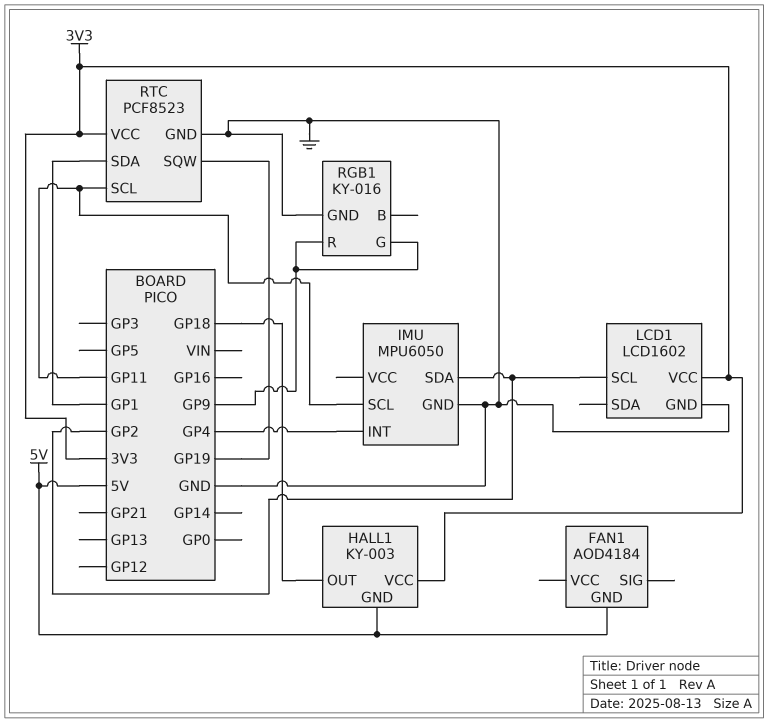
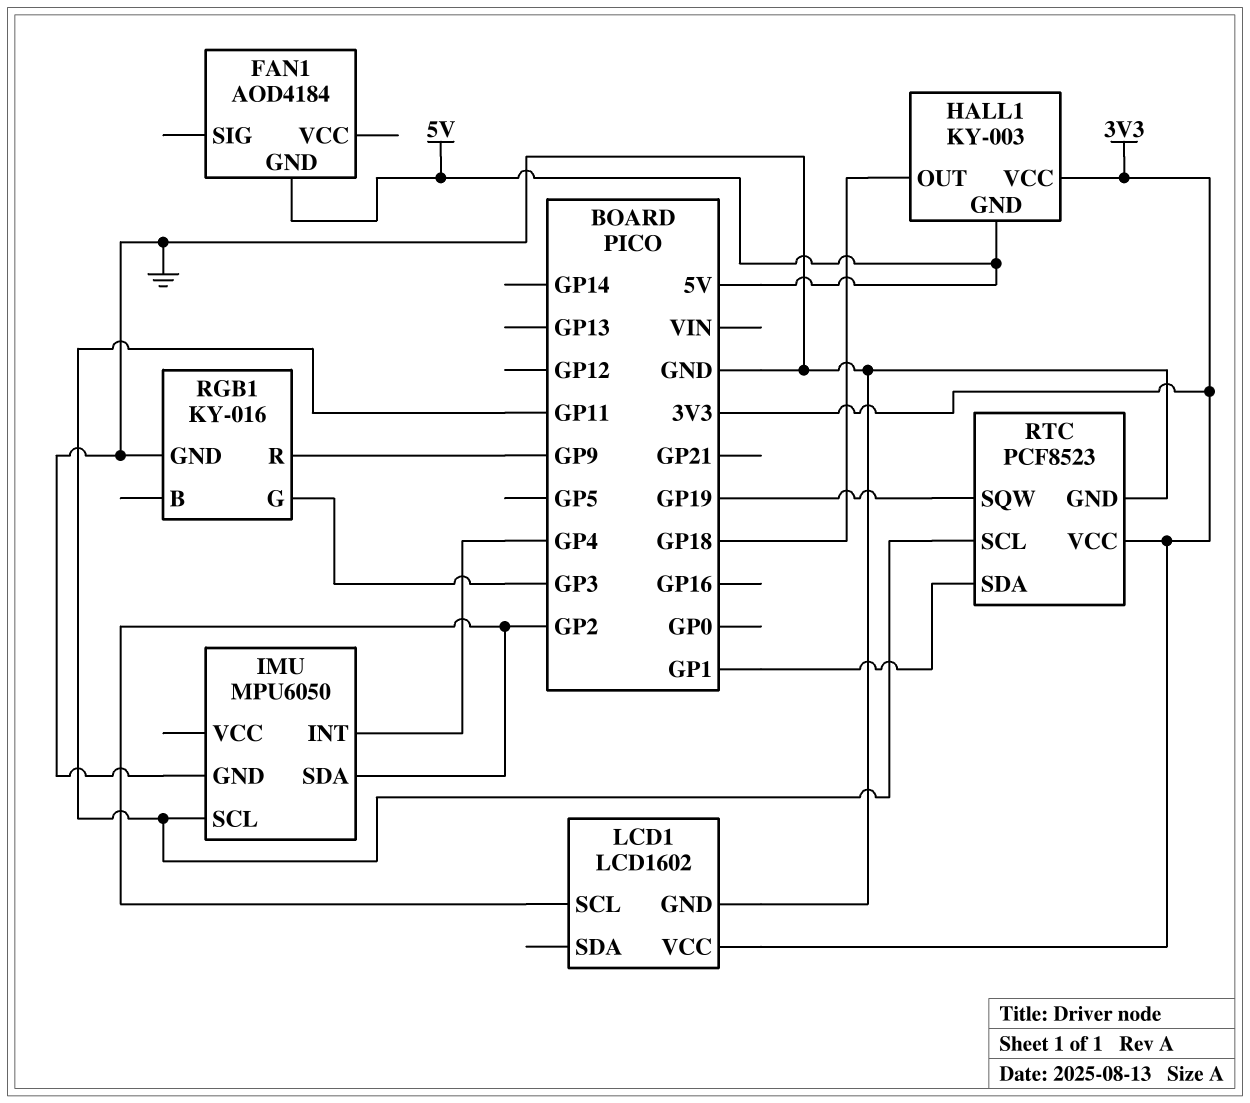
RGB1 pin G: GP9 -> GP3

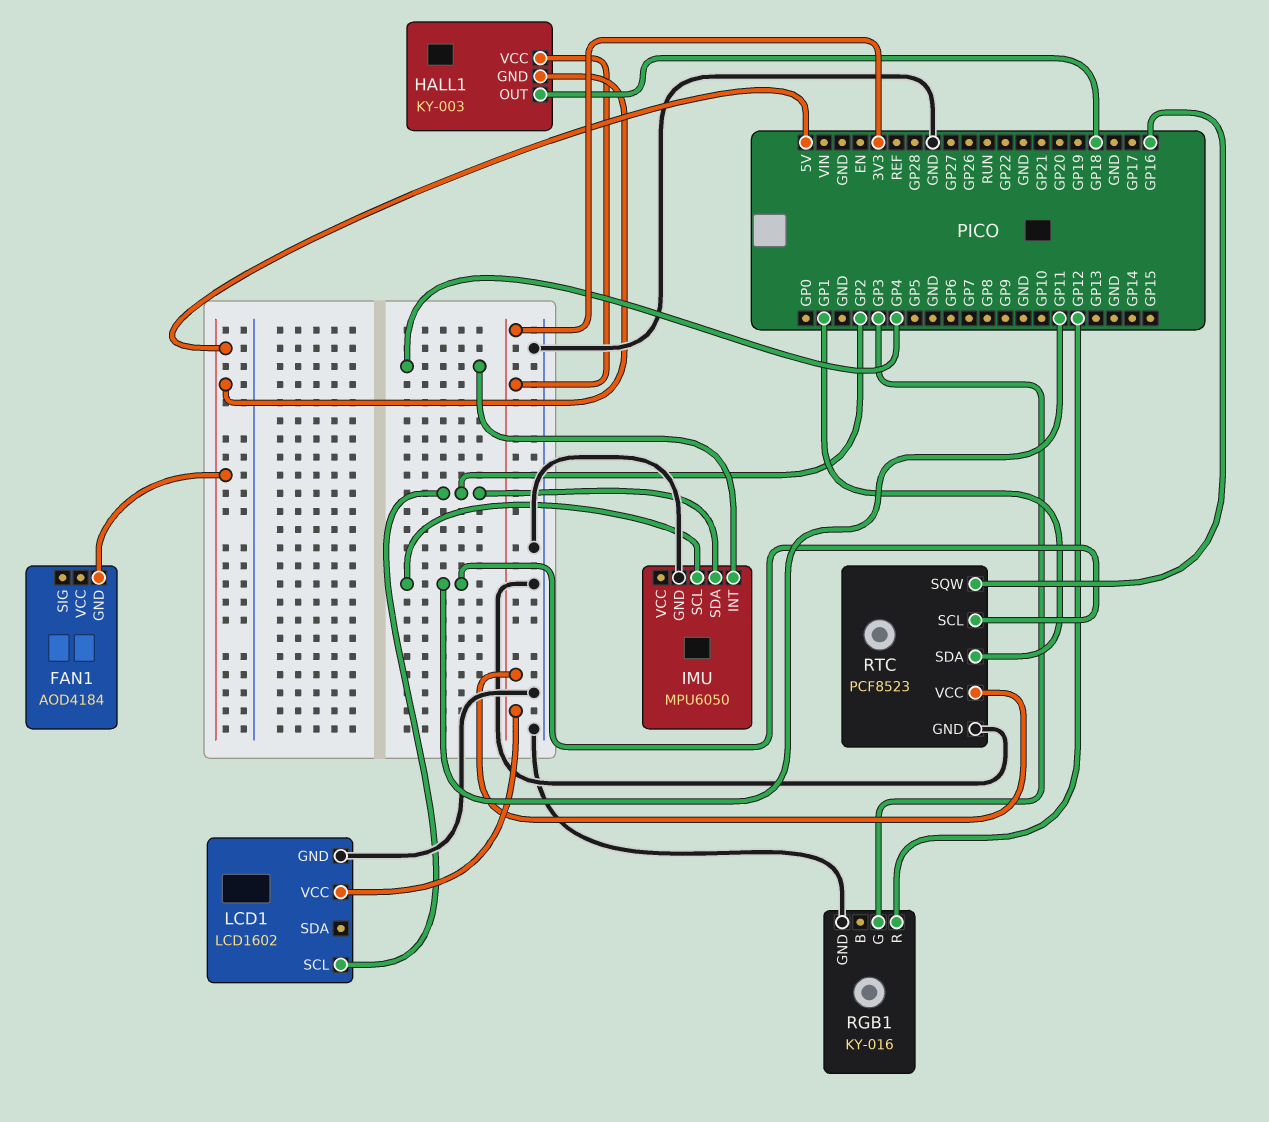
RGB1 pin R: GP9 -> GP12
RTC pin SQW: GP19 -> GP16

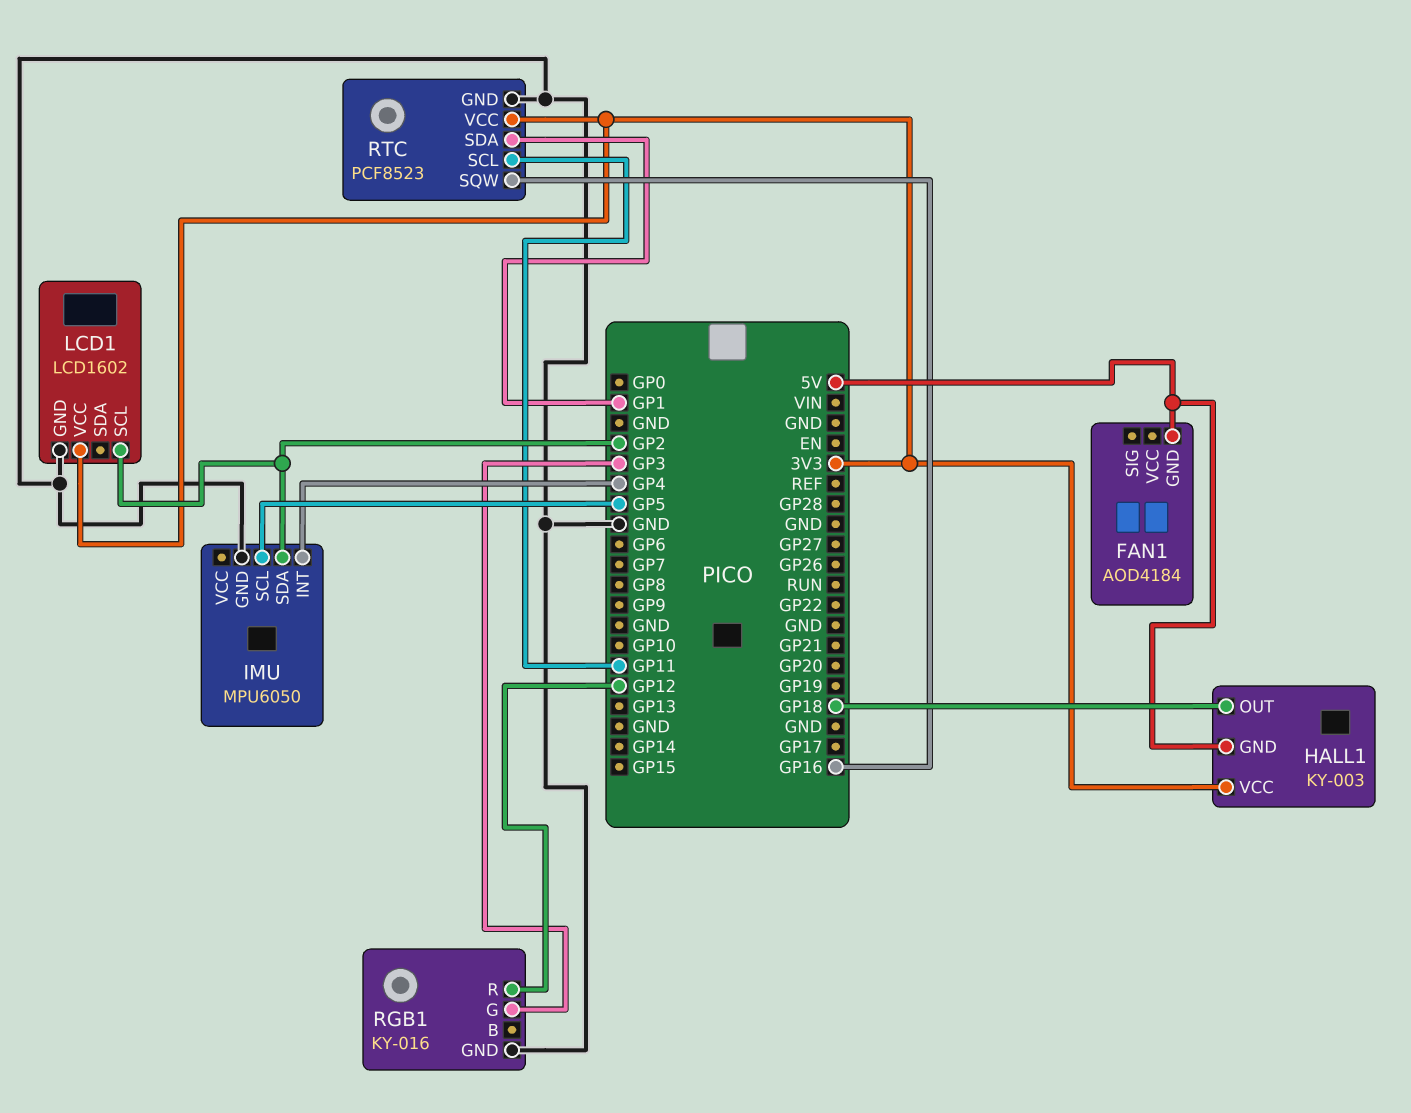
IMU pin SCL: GP11 -> GP5

